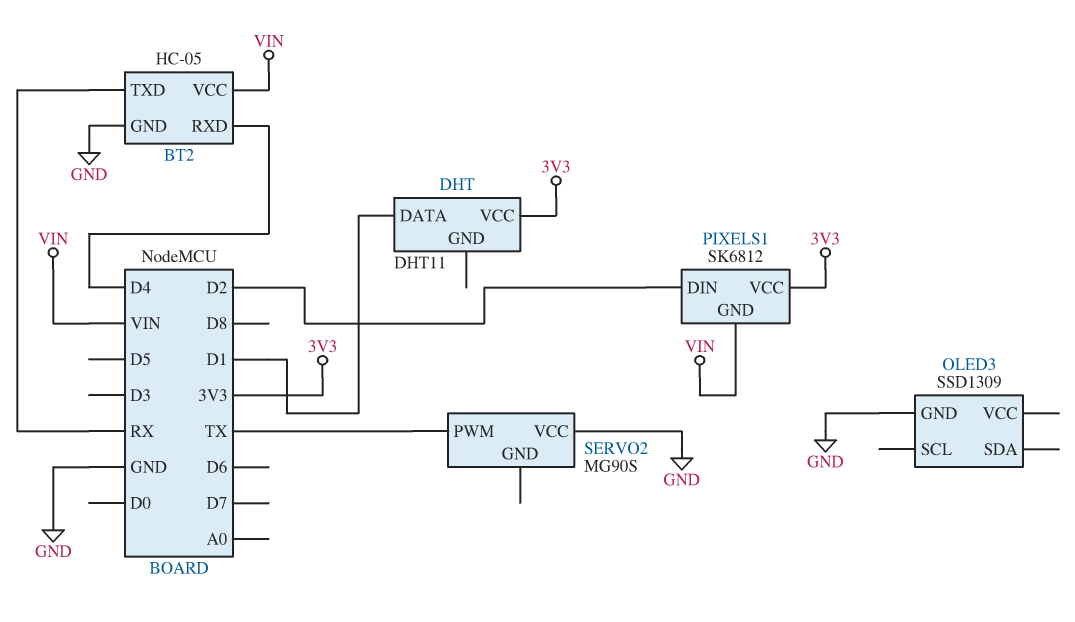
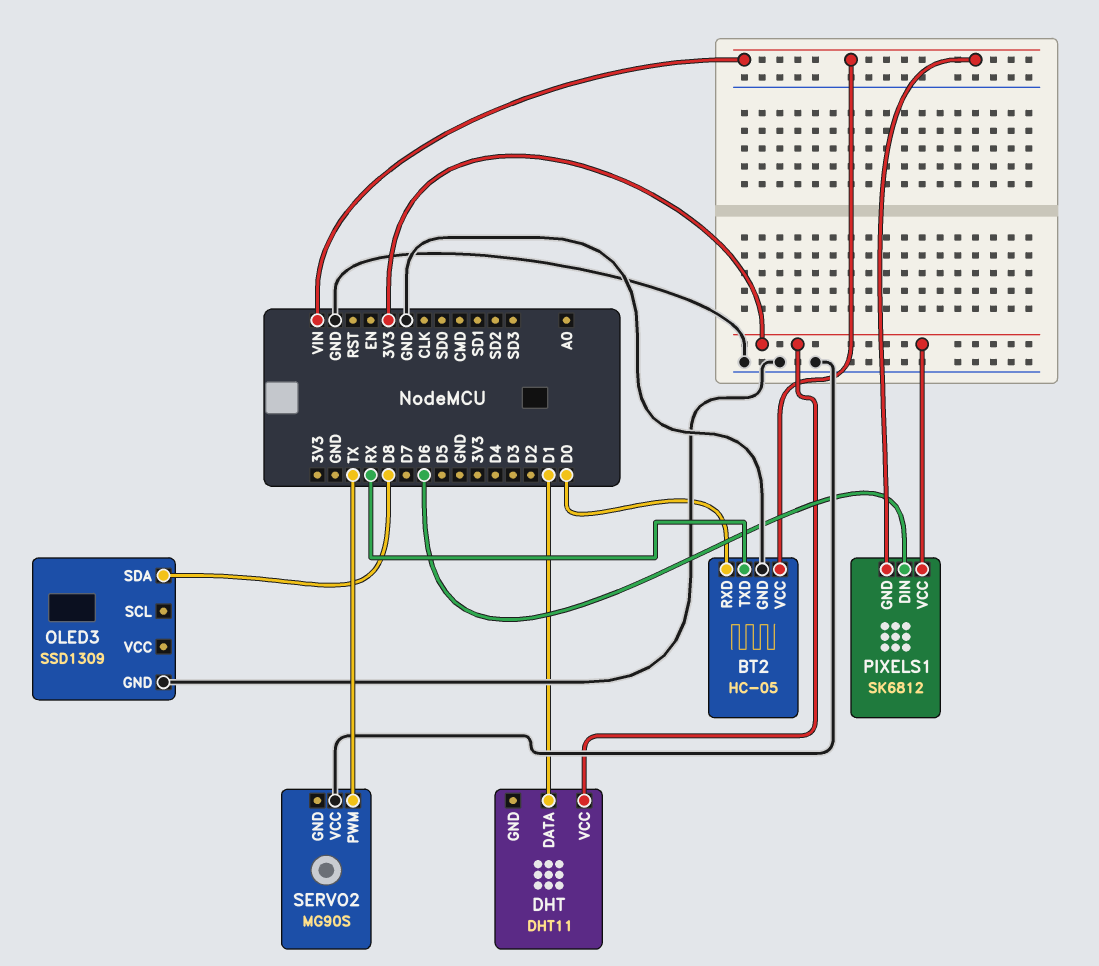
BT2 pin RXD: D4 -> D0
OLED3 pin SDA: none -> D8
PIXELS1 pin DIN: D2 -> D6

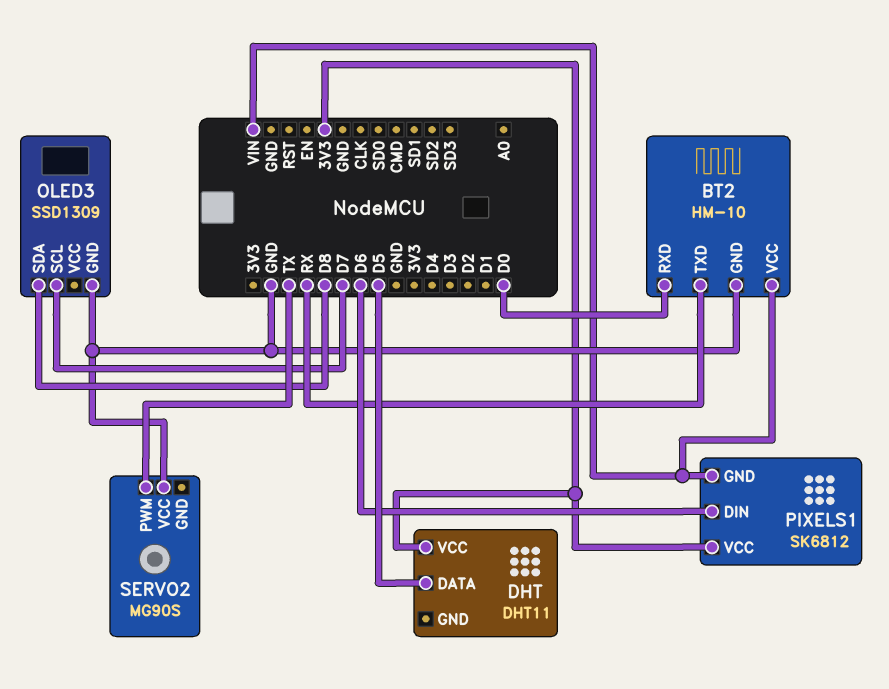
BT2: HC-05 -> HM-10
DHT pin DATA: D1 -> D5
OLED3 pin SCL: none -> D7

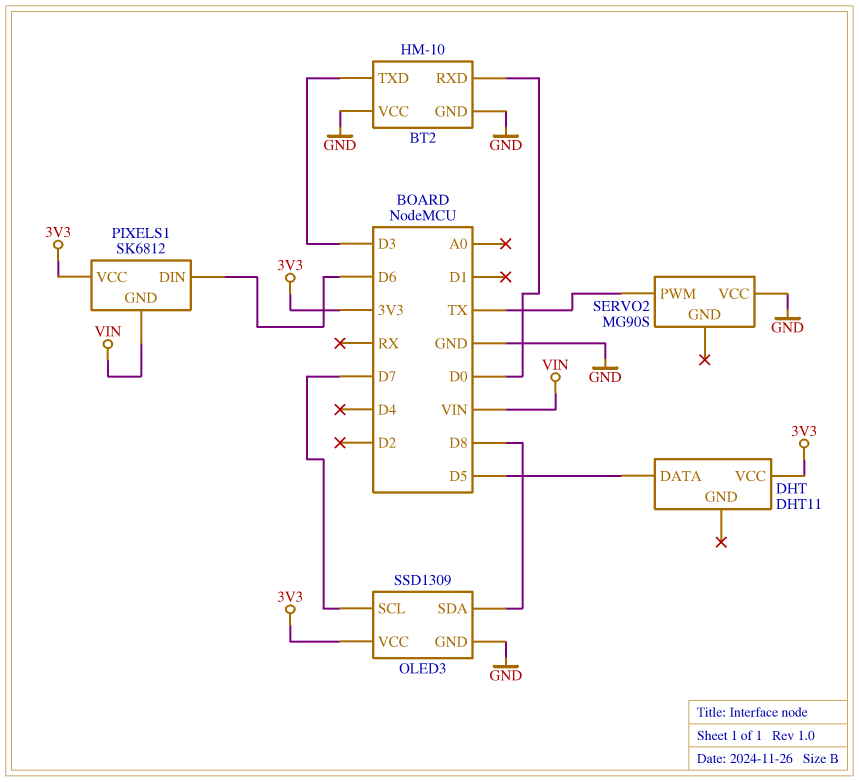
BT2 pin TXD: RX -> D3
BT2 pin VCC: VIN -> GND
OLED3 pin VCC: none -> 3V3

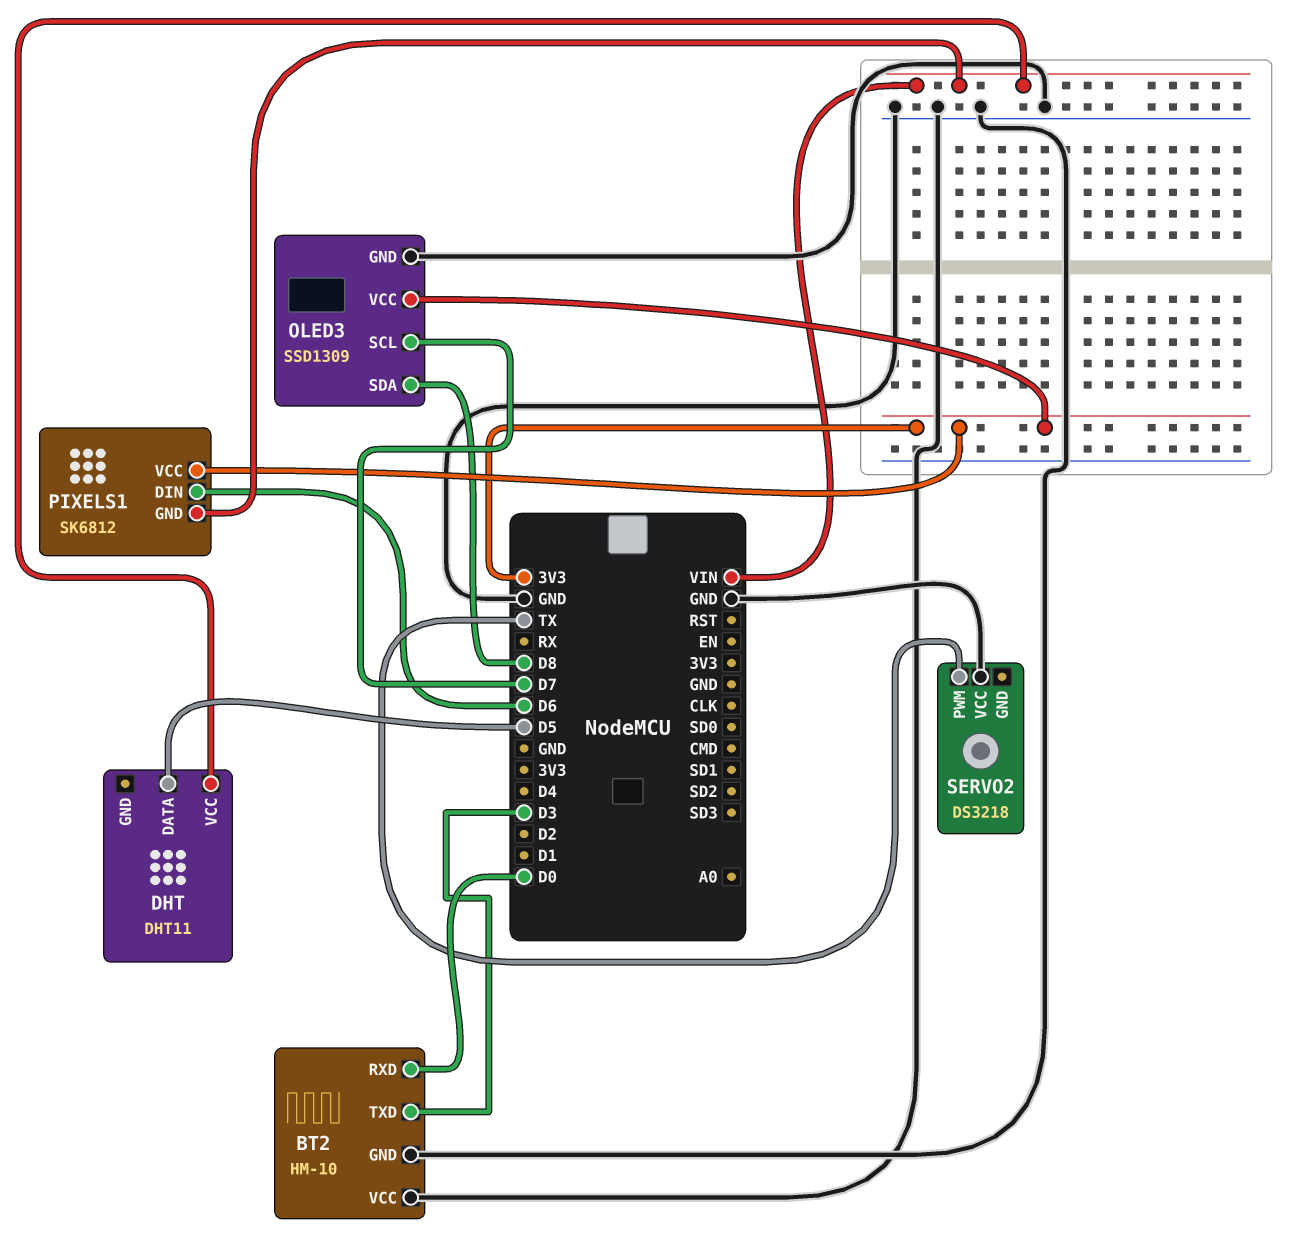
DHT pin VCC: 3V3 -> VIN
SERVO2: MG90S -> DS3218

